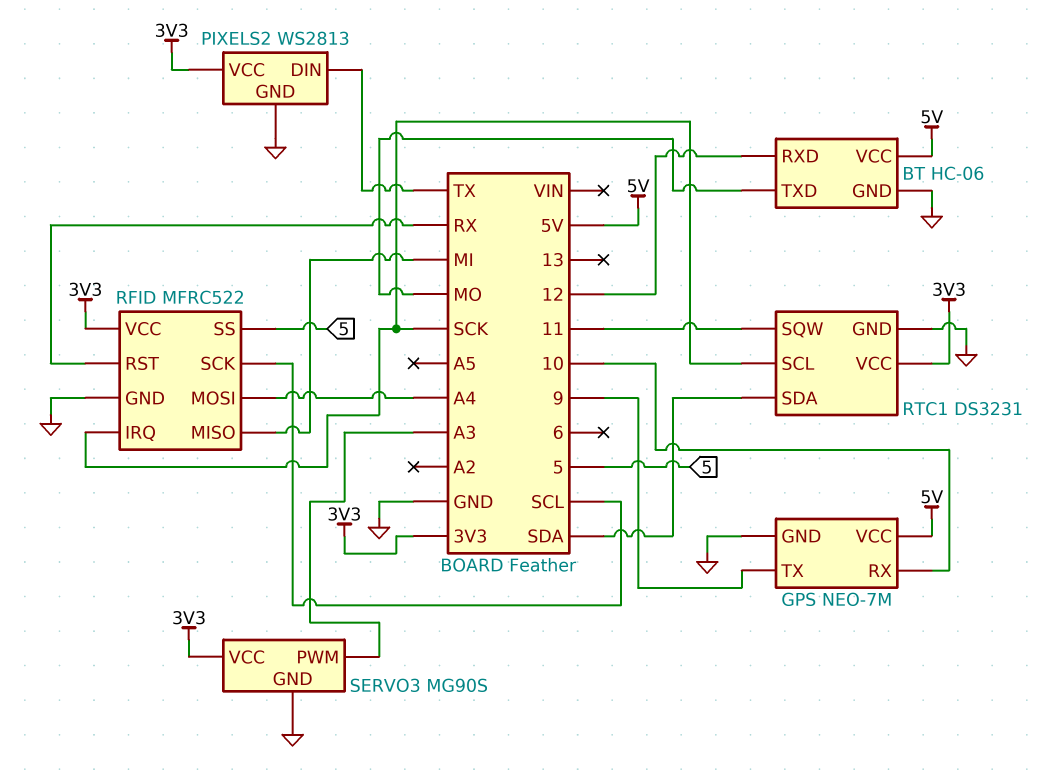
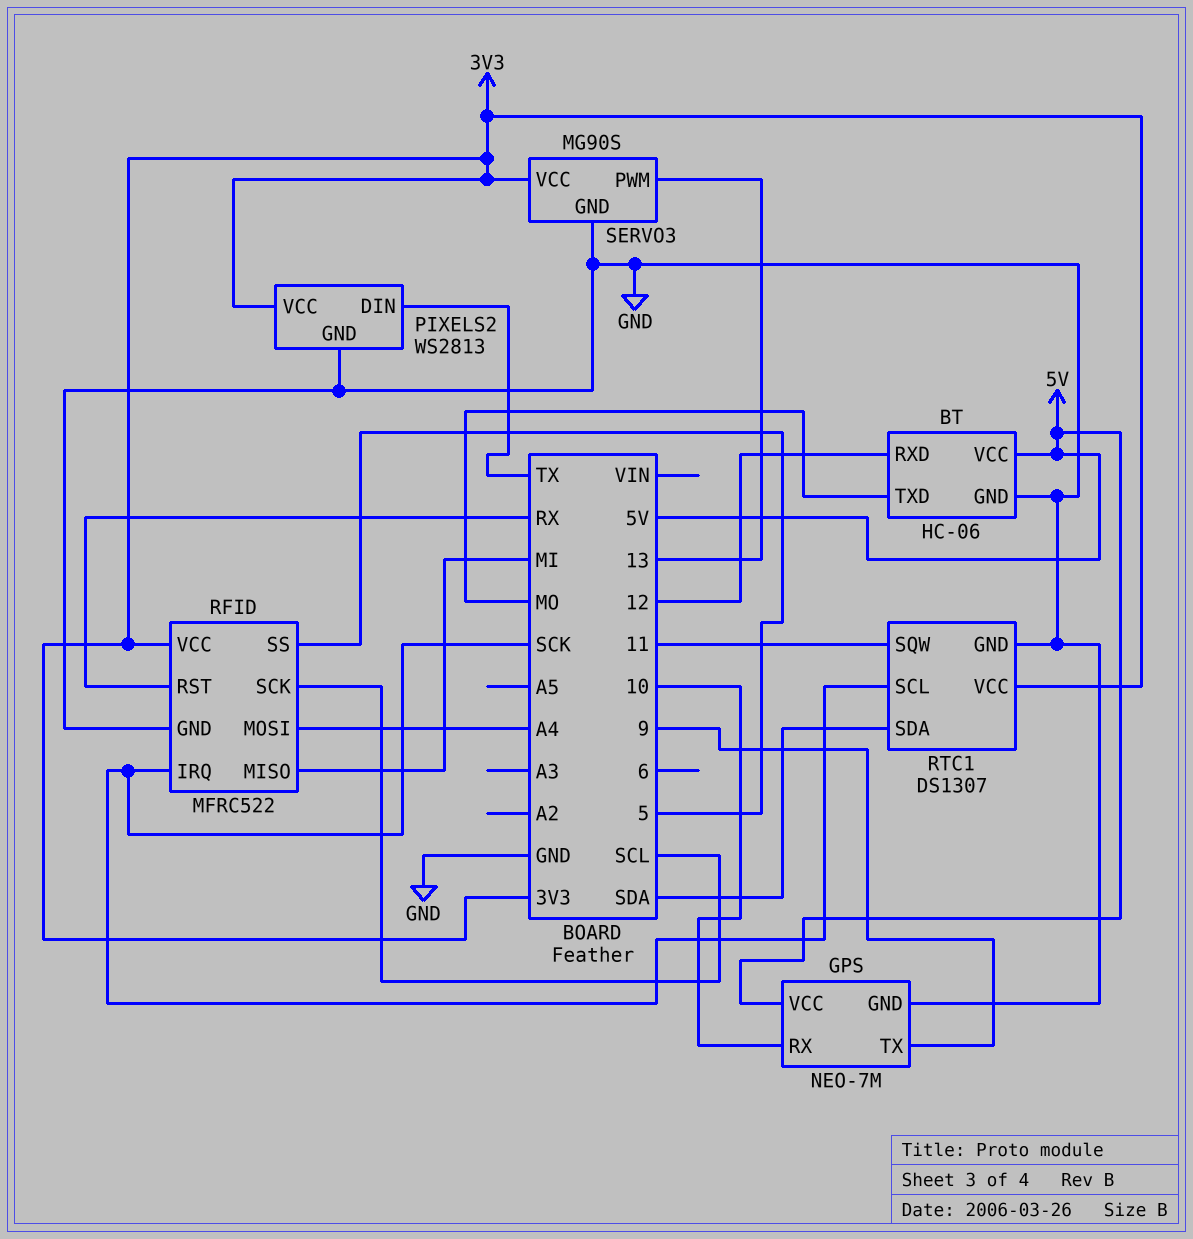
RTC1: DS3231 -> DS1307
SERVO3 pin PWM: A3 -> 13

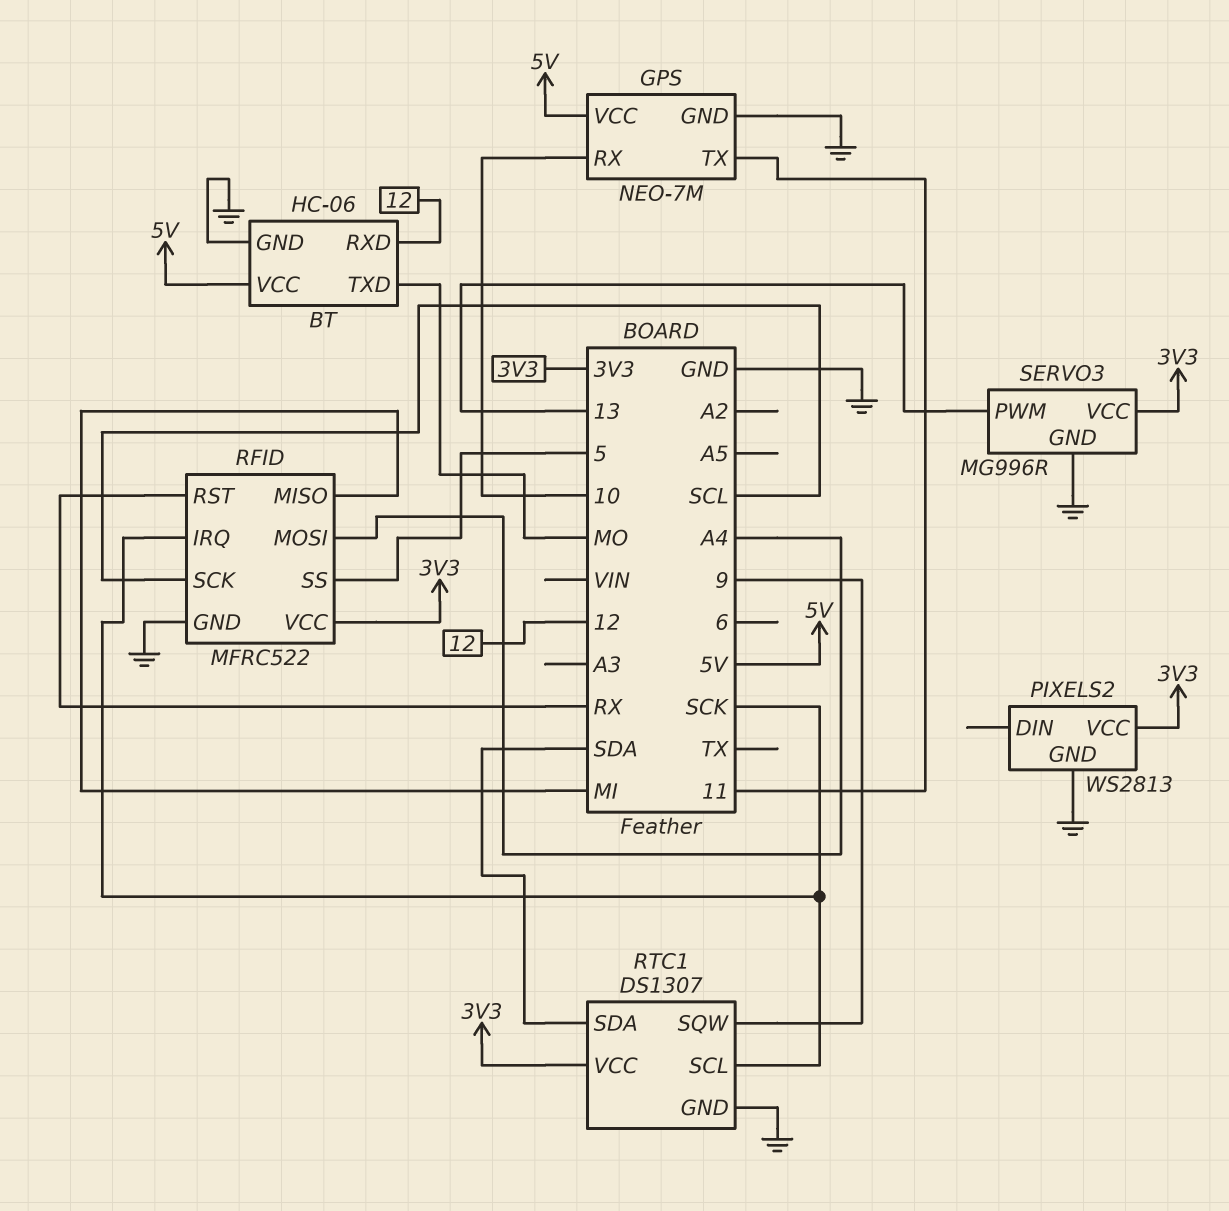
GPS pin TX: 9 -> 11
PIXELS2 pin DIN: TX -> none
RTC1 pin SQW: 11 -> 9
SERVO3: MG90S -> MG996R

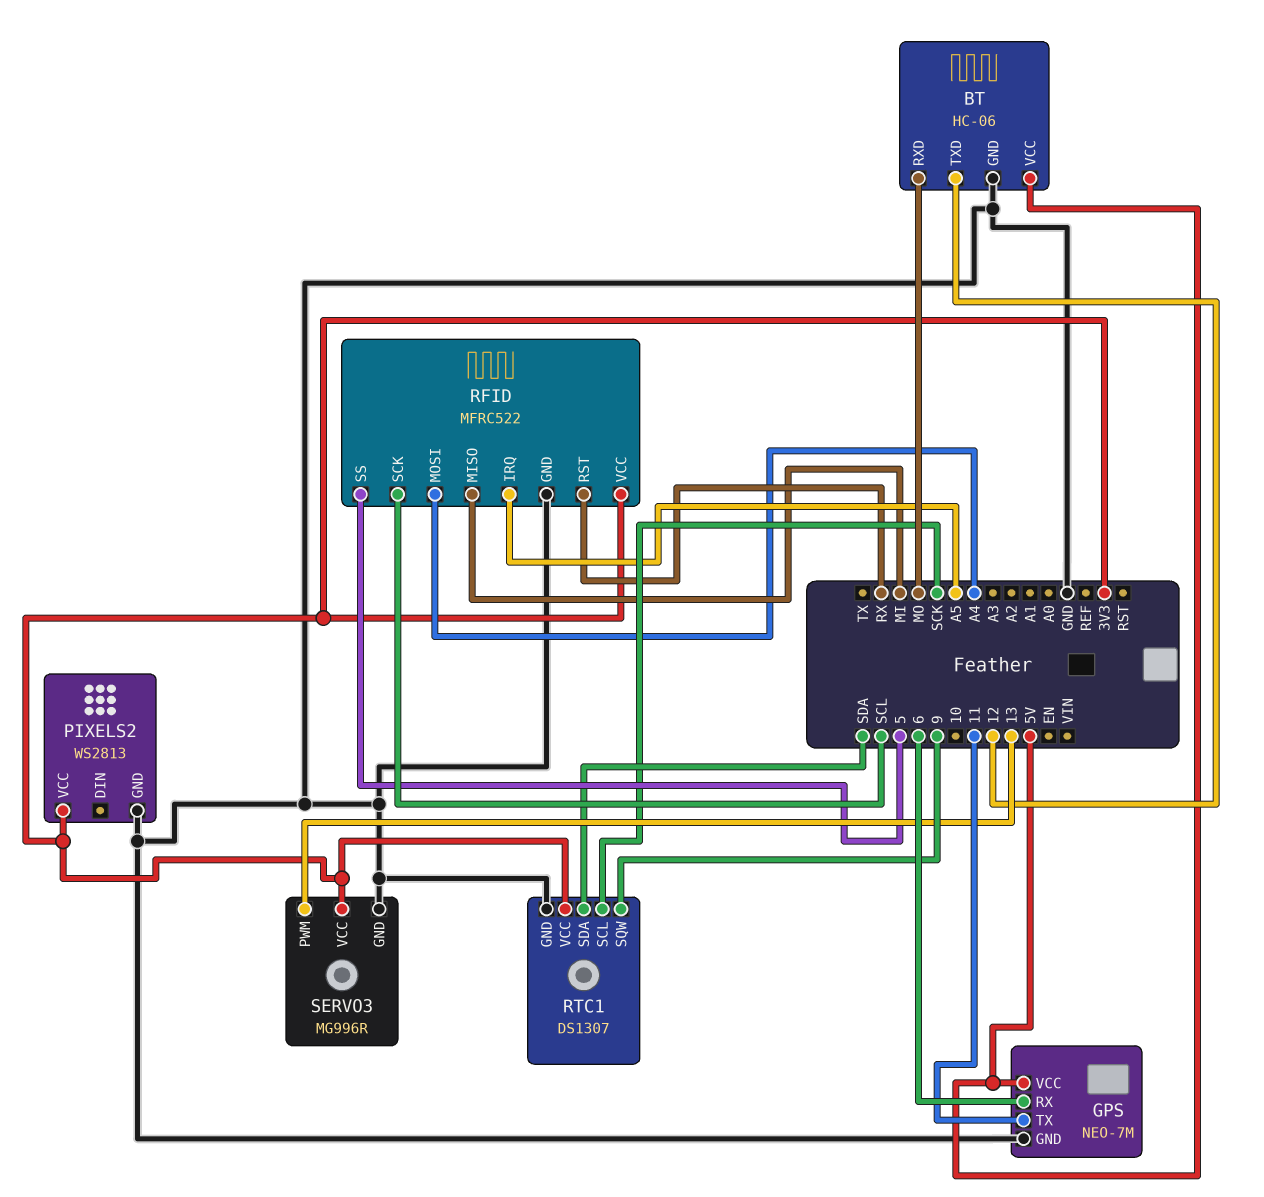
BT pin RXD: 12 -> MO
BT pin TXD: MO -> 12
GPS pin RX: 10 -> 6
RFID pin IRQ: SCK -> A5

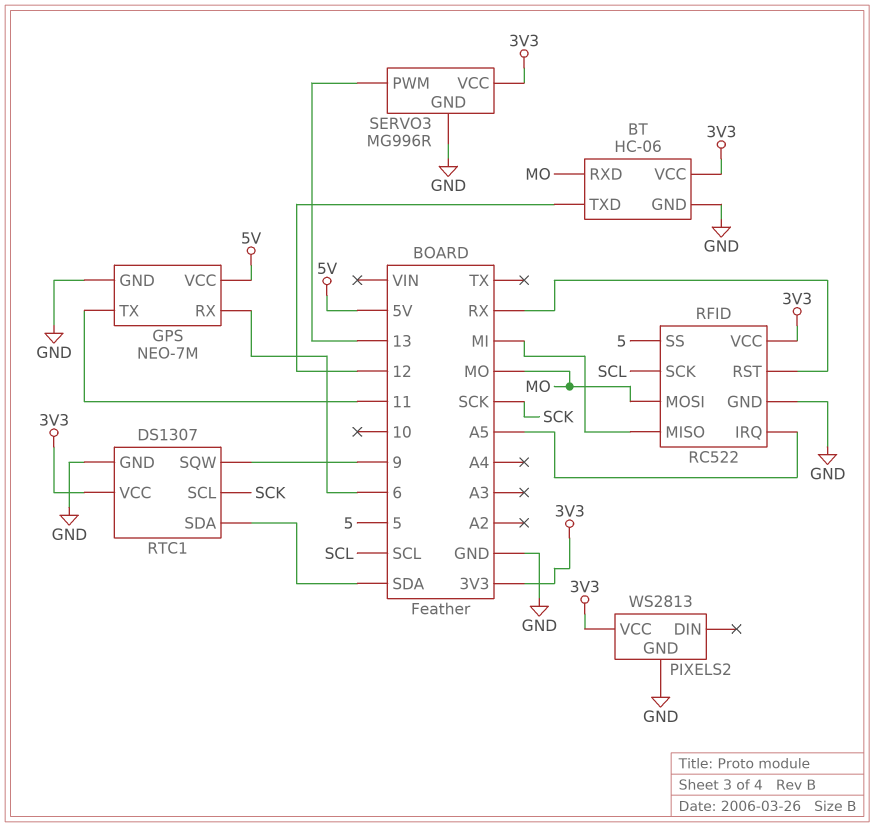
BT pin VCC: 5V -> 3V3
RFID: MFRC522 -> RC522
RFID pin MOSI: A4 -> MO

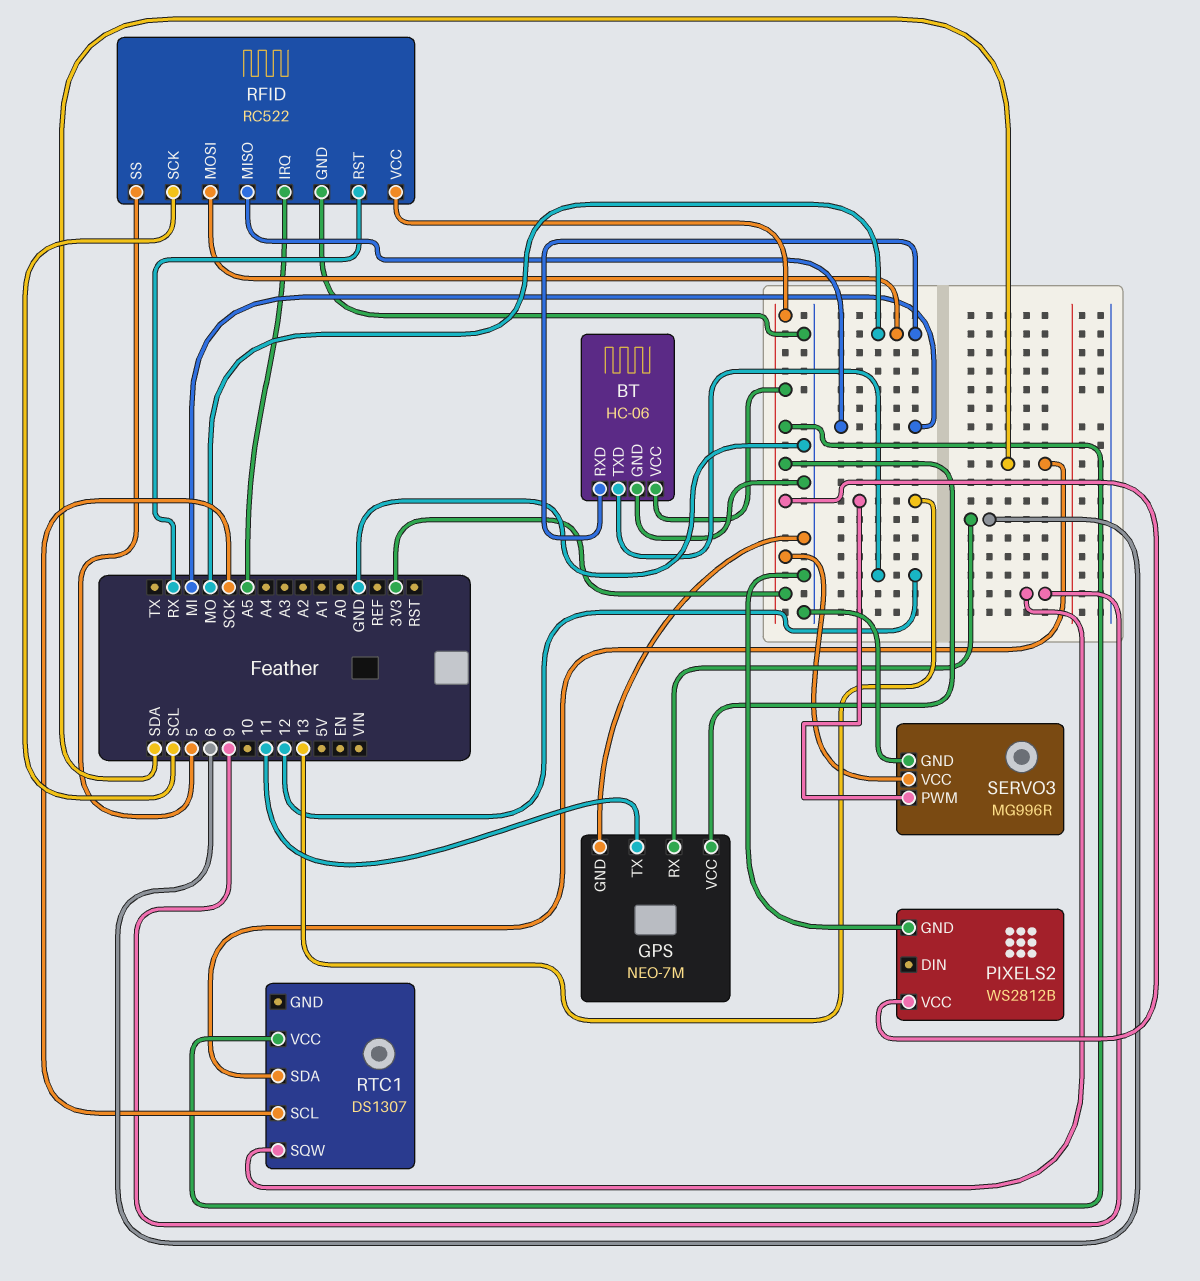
GPS pin VCC: 5V -> 3V3
PIXELS2: WS2813 -> WS2812B
RTC1 pin GND: GND -> none

